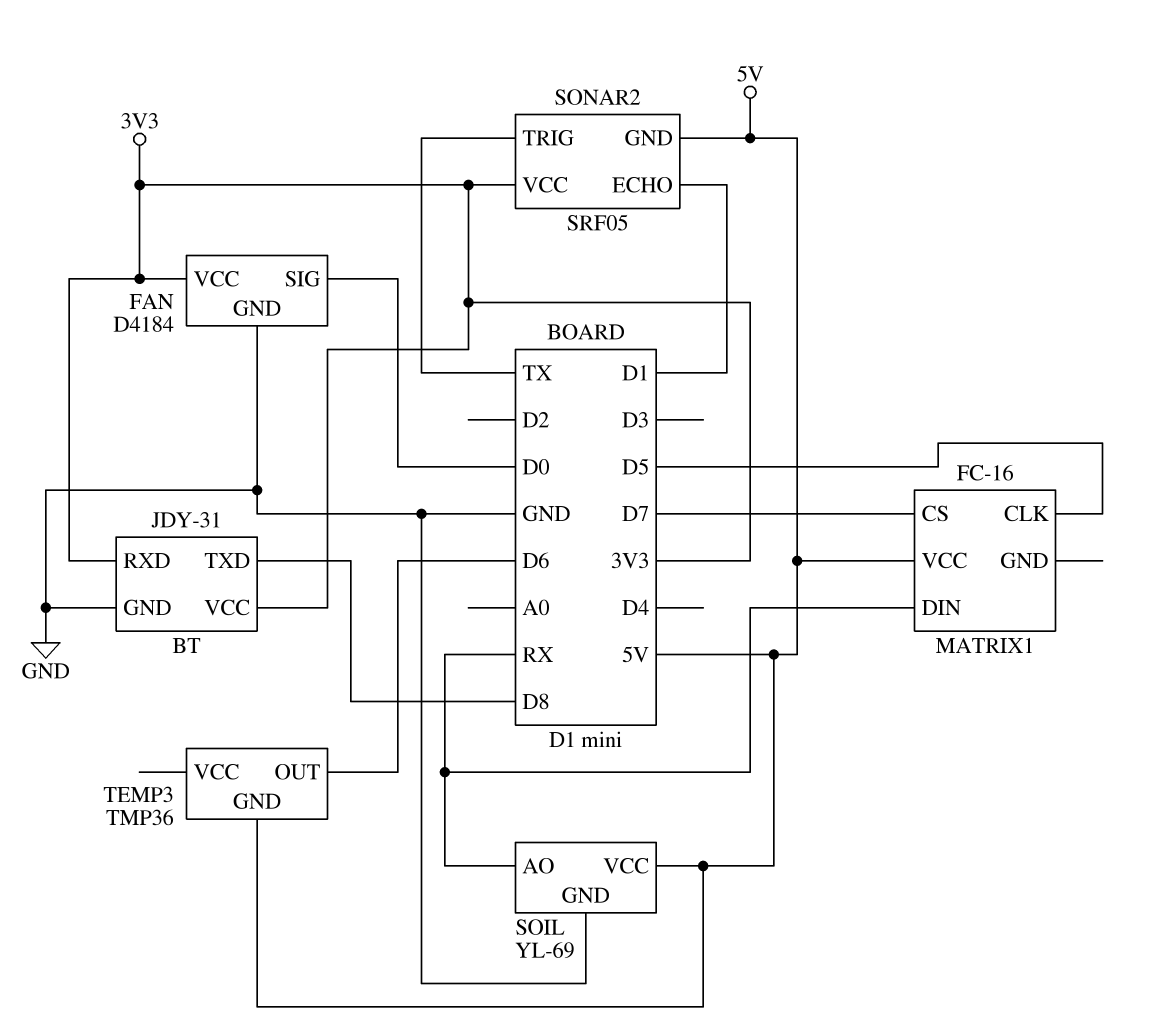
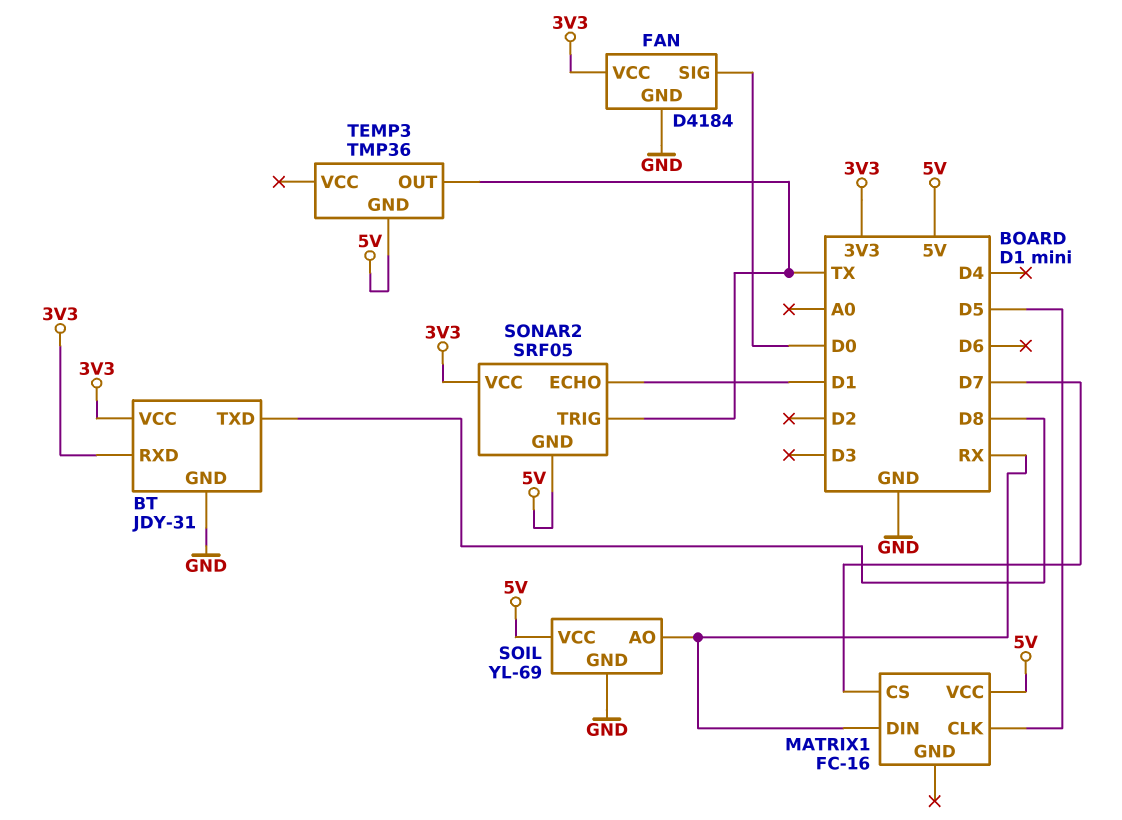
TEMP3 pin OUT: D6 -> TX

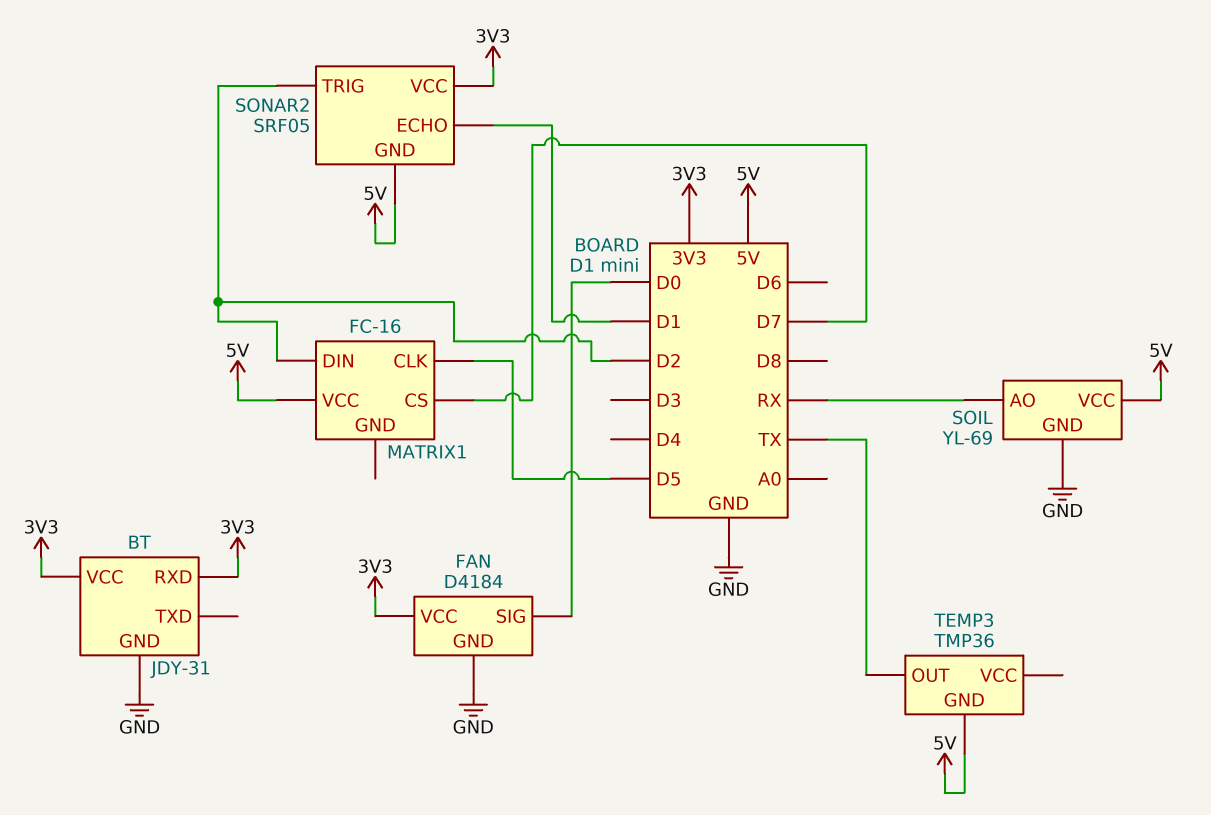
BT pin TXD: D8 -> none
MATRIX1 pin DIN: RX -> D2
SONAR2 pin TRIG: TX -> D2

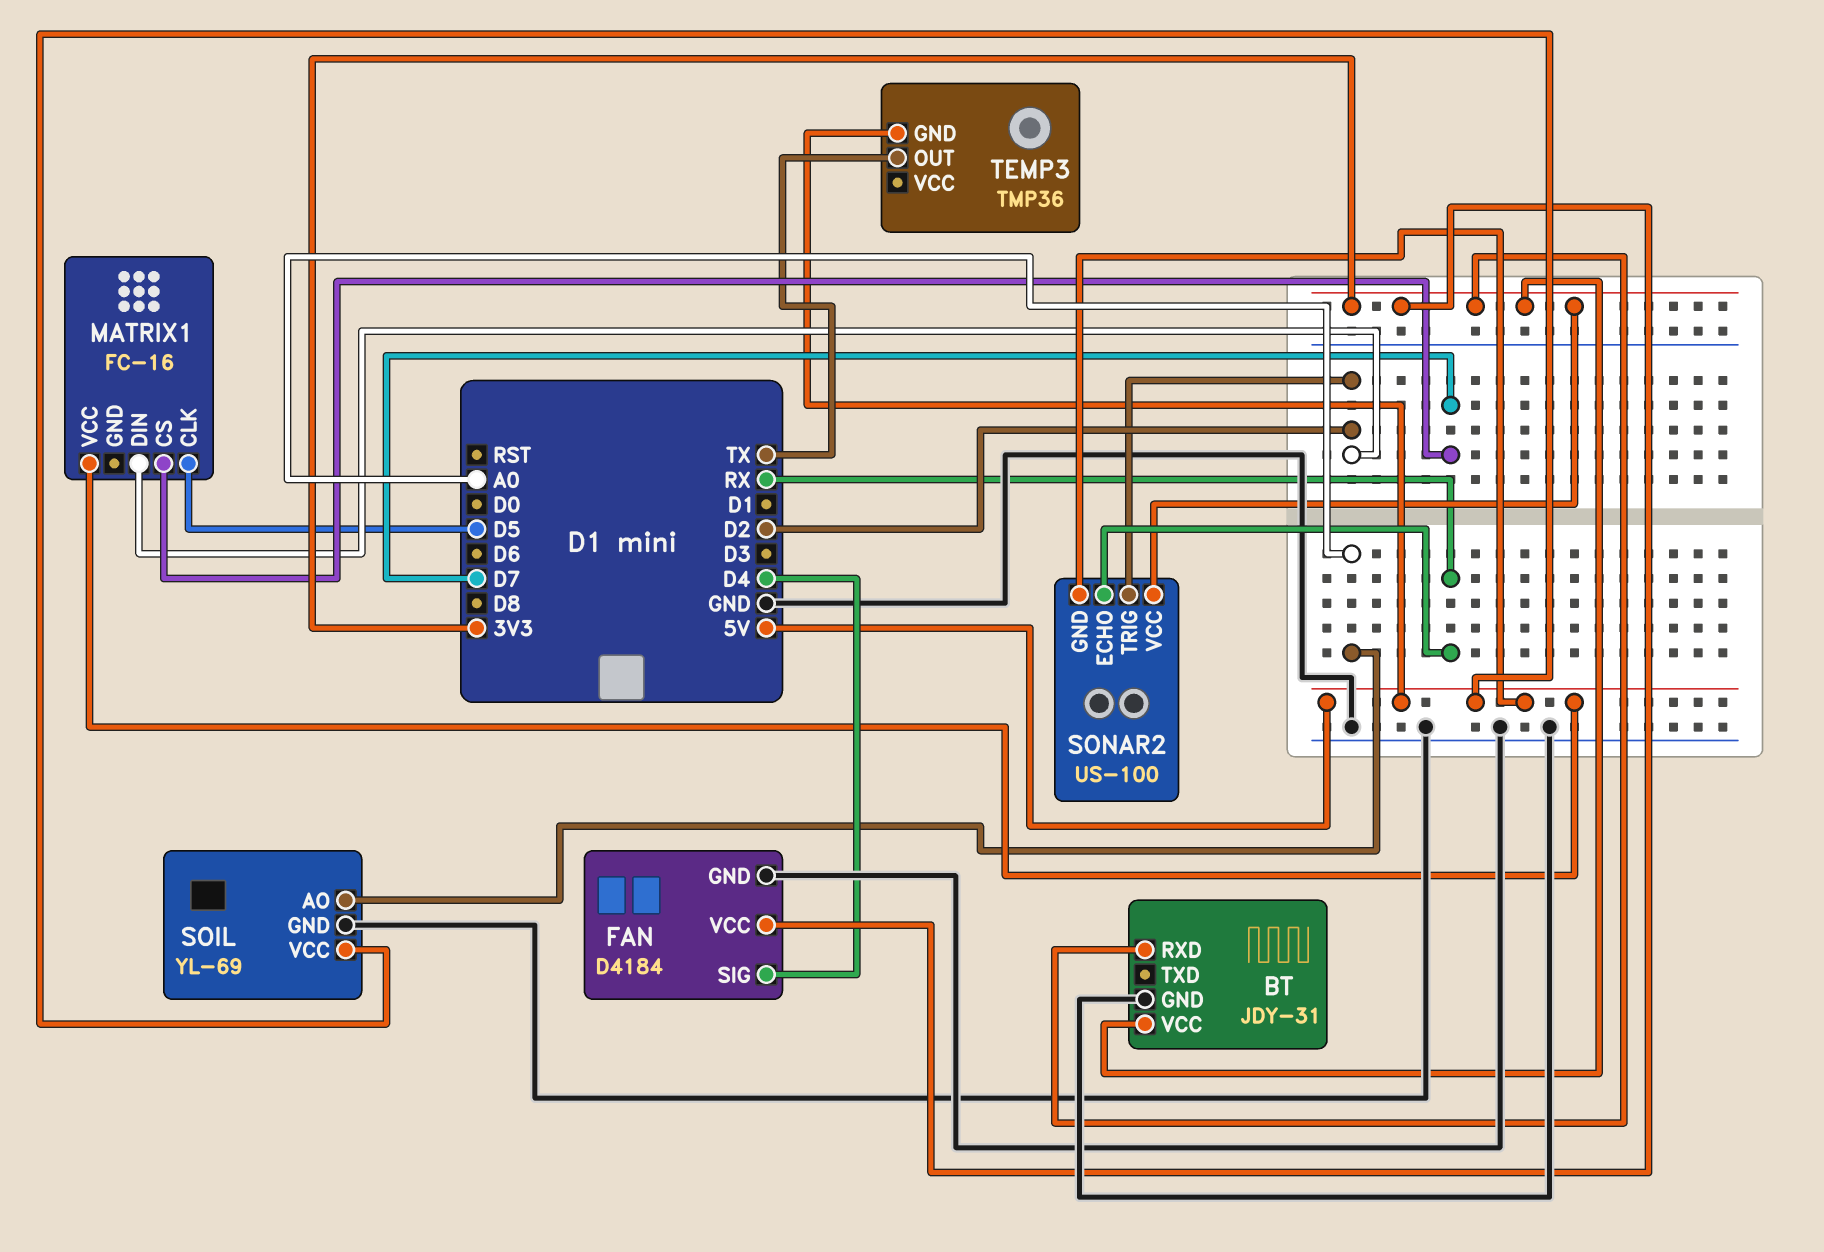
FAN pin SIG: D0 -> D4
SOIL pin AO: RX -> A0
SONAR2: SRF05 -> US-100
SONAR2 pin ECHO: D1 -> RX

